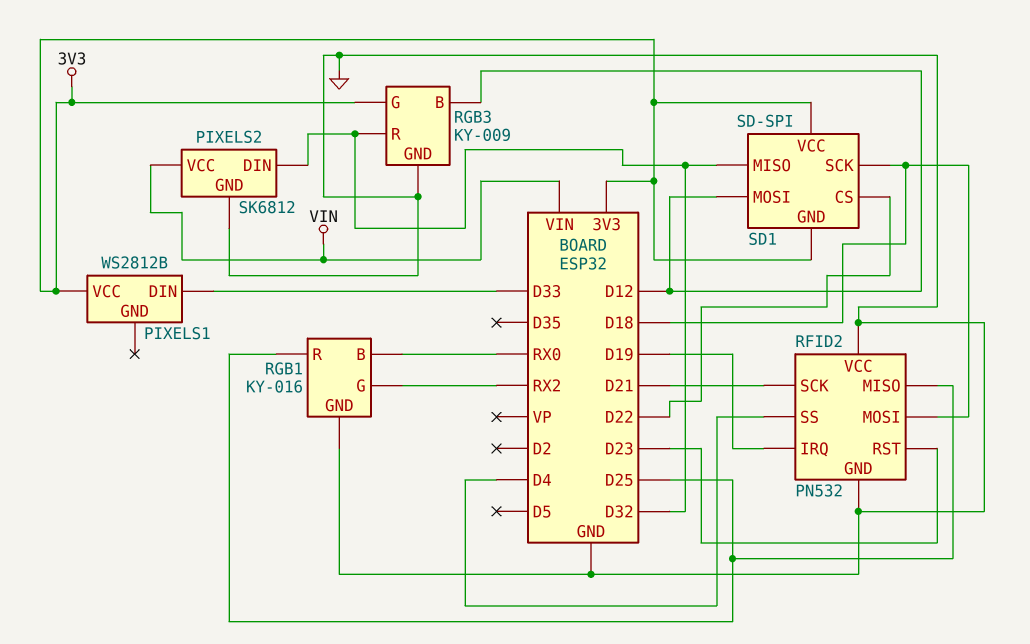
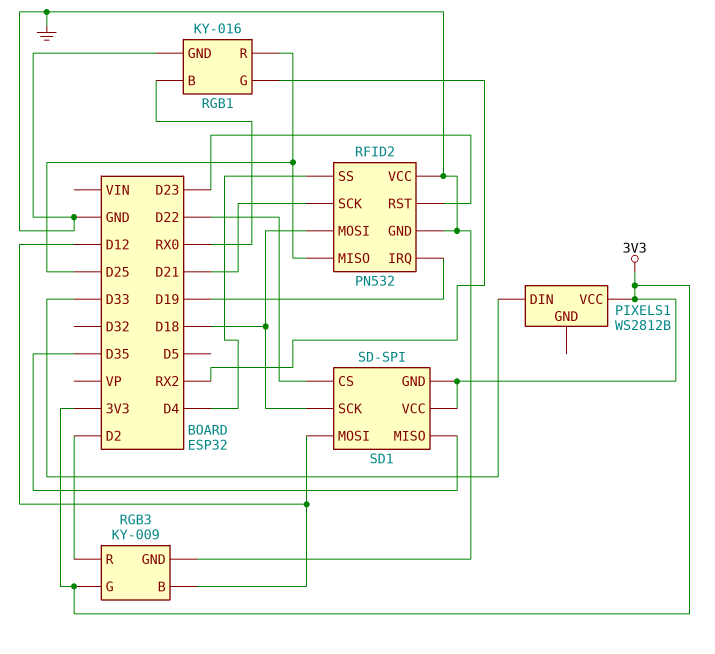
PIXELS2: SK6812 -> none
PIXELS2 pin DIN: D32 -> none
PIXELS2 pin GND: GND -> none
PIXELS2 pin VCC: VIN -> none
RGB3 pin R: D32 -> D2
SD1 pin MISO: D32 -> D35

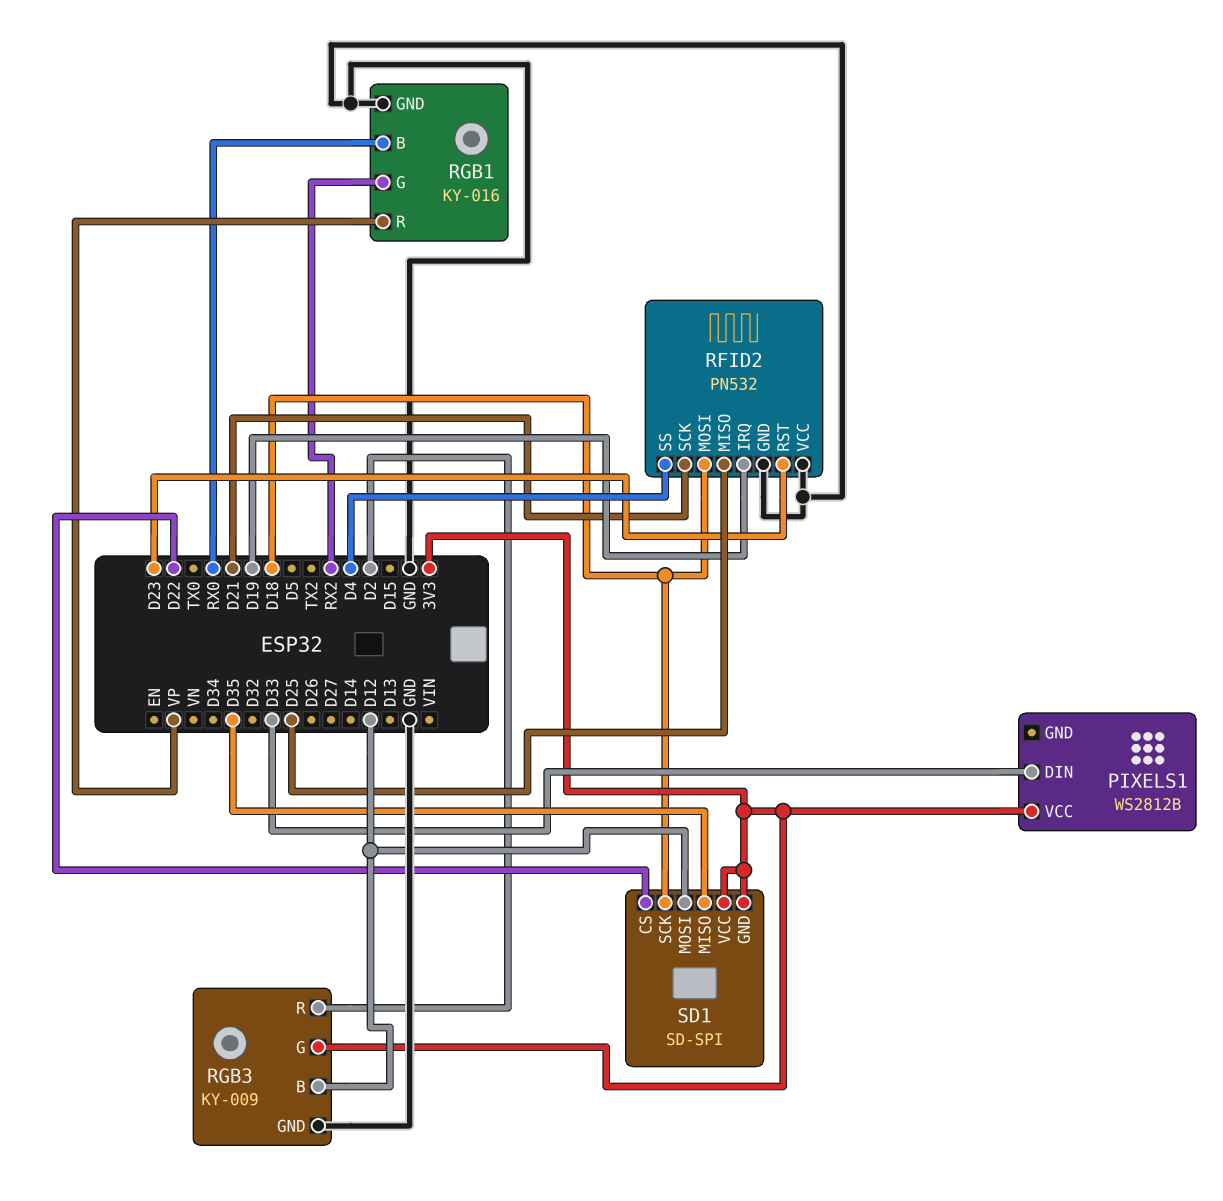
RGB1 pin R: D25 -> VP

